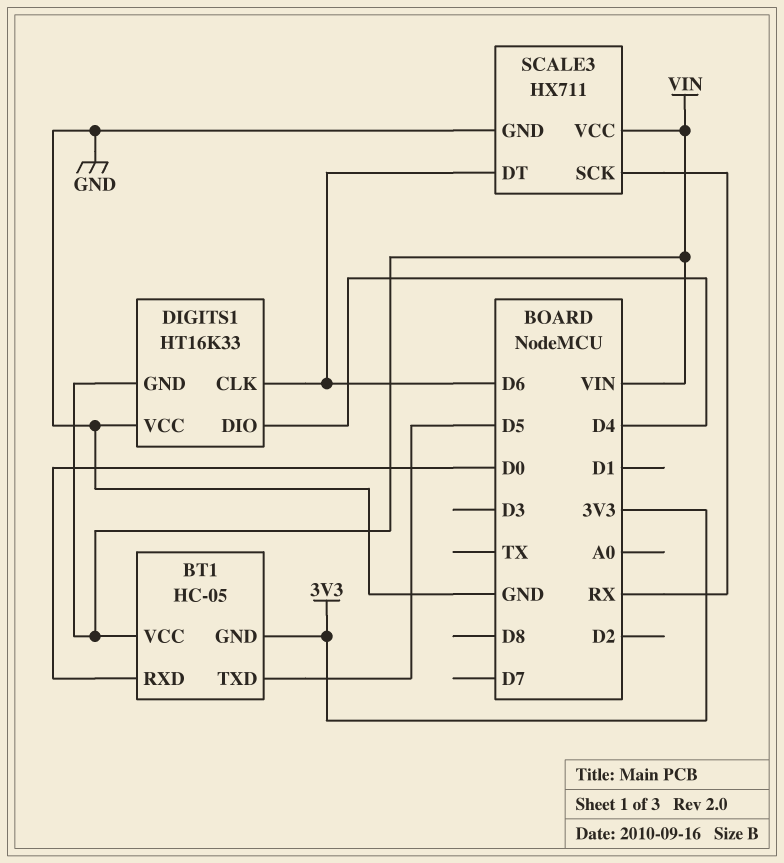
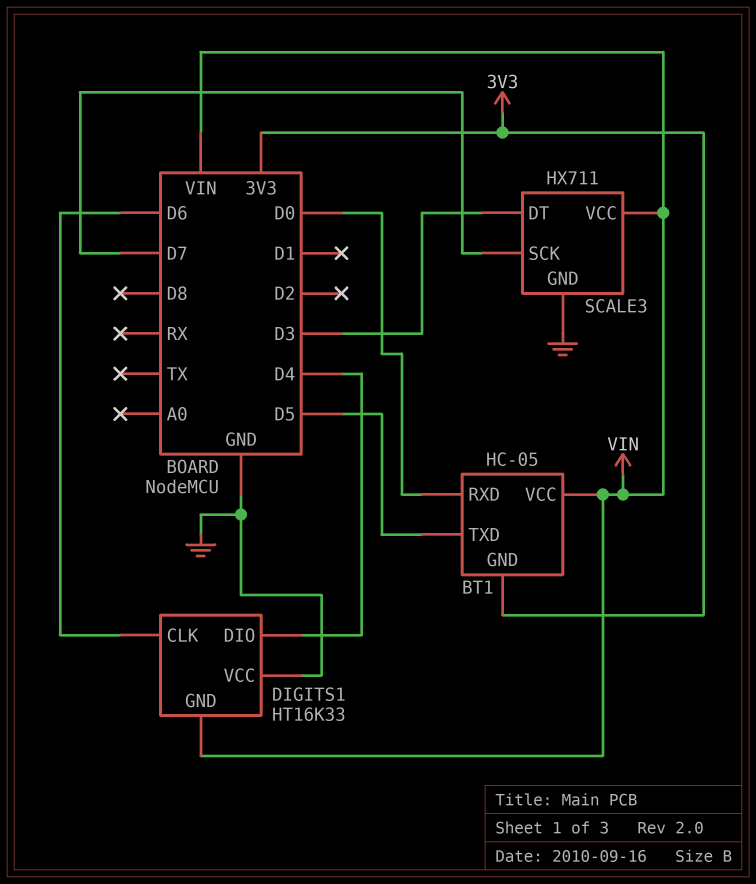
SCALE3 pin DT: D6 -> D3
SCALE3 pin SCK: RX -> D7

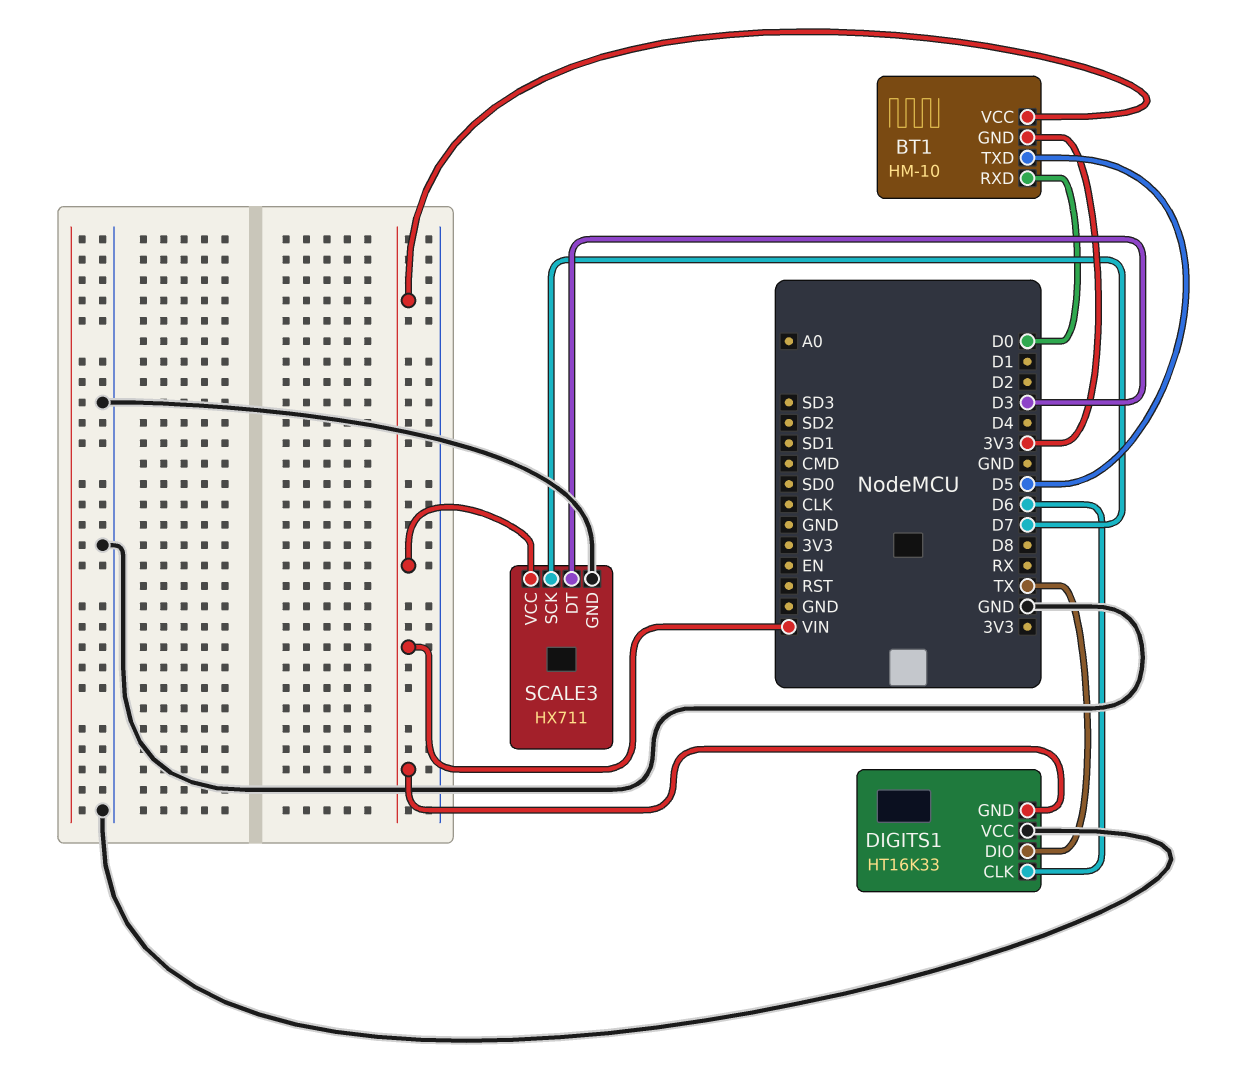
BT1: HC-05 -> HM-10
DIGITS1 pin DIO: D4 -> TX

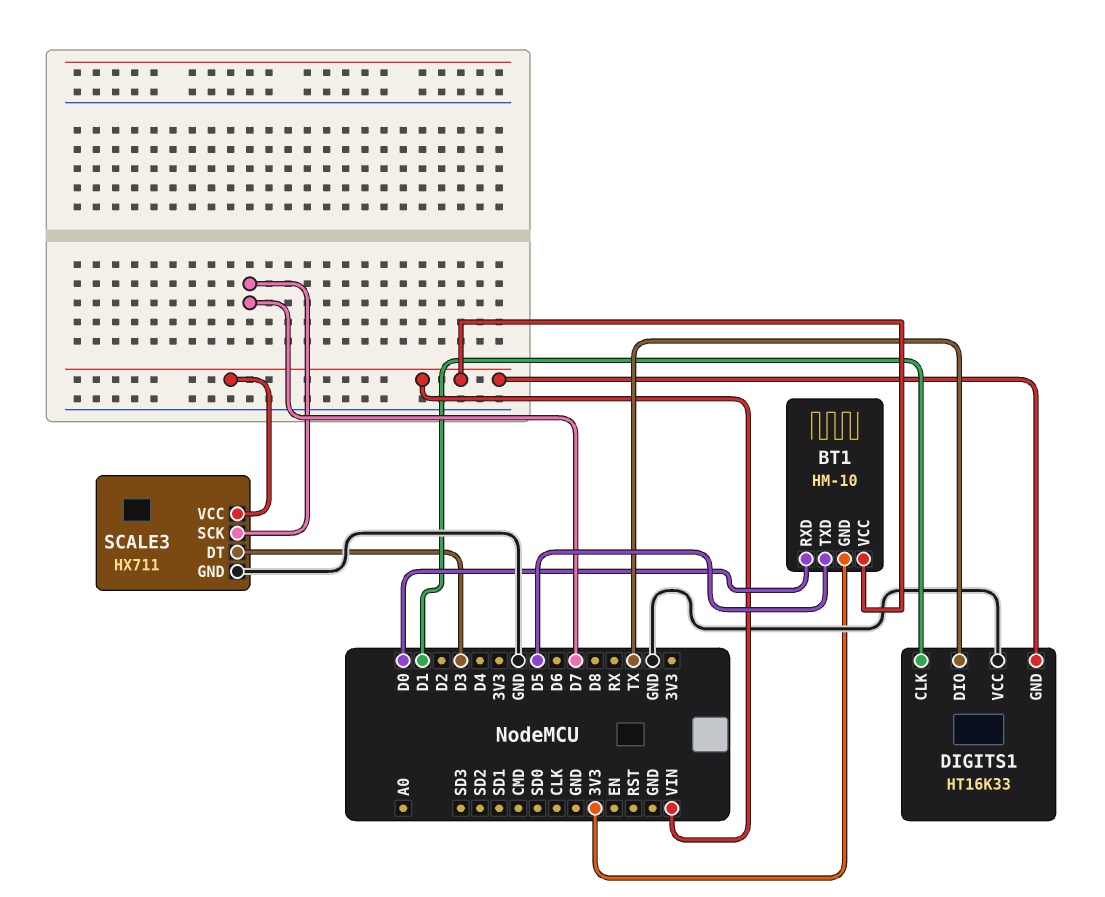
DIGITS1 pin CLK: D6 -> D1

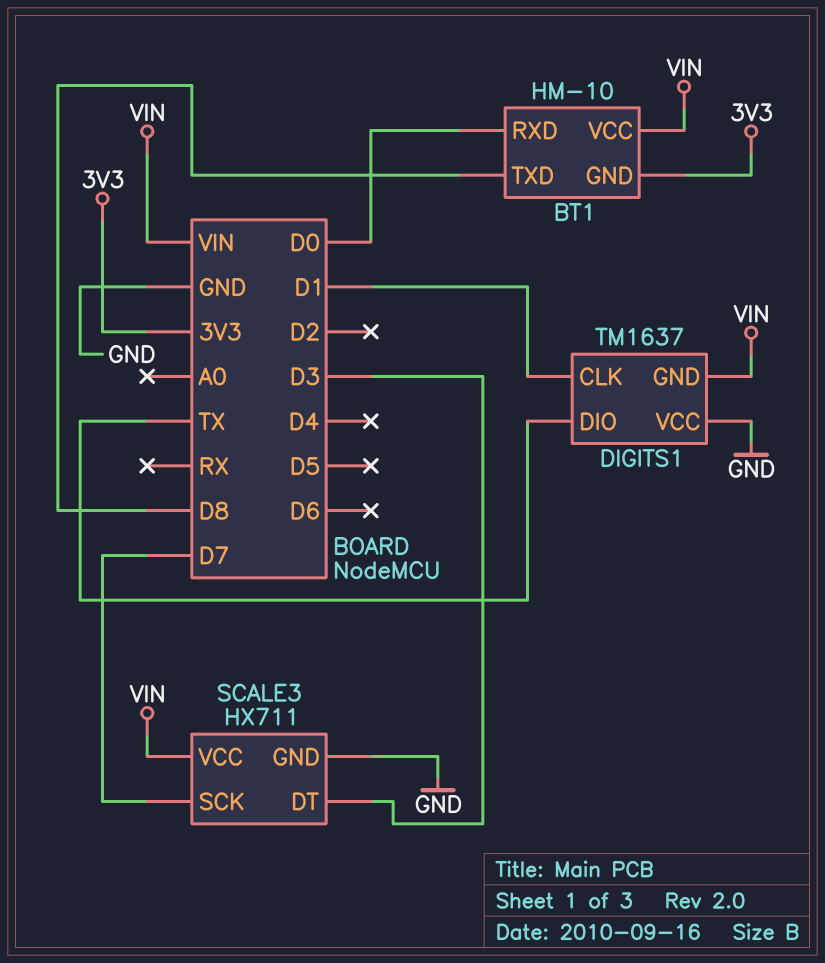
BT1 pin TXD: D5 -> D8
DIGITS1: HT16K33 -> TM1637

